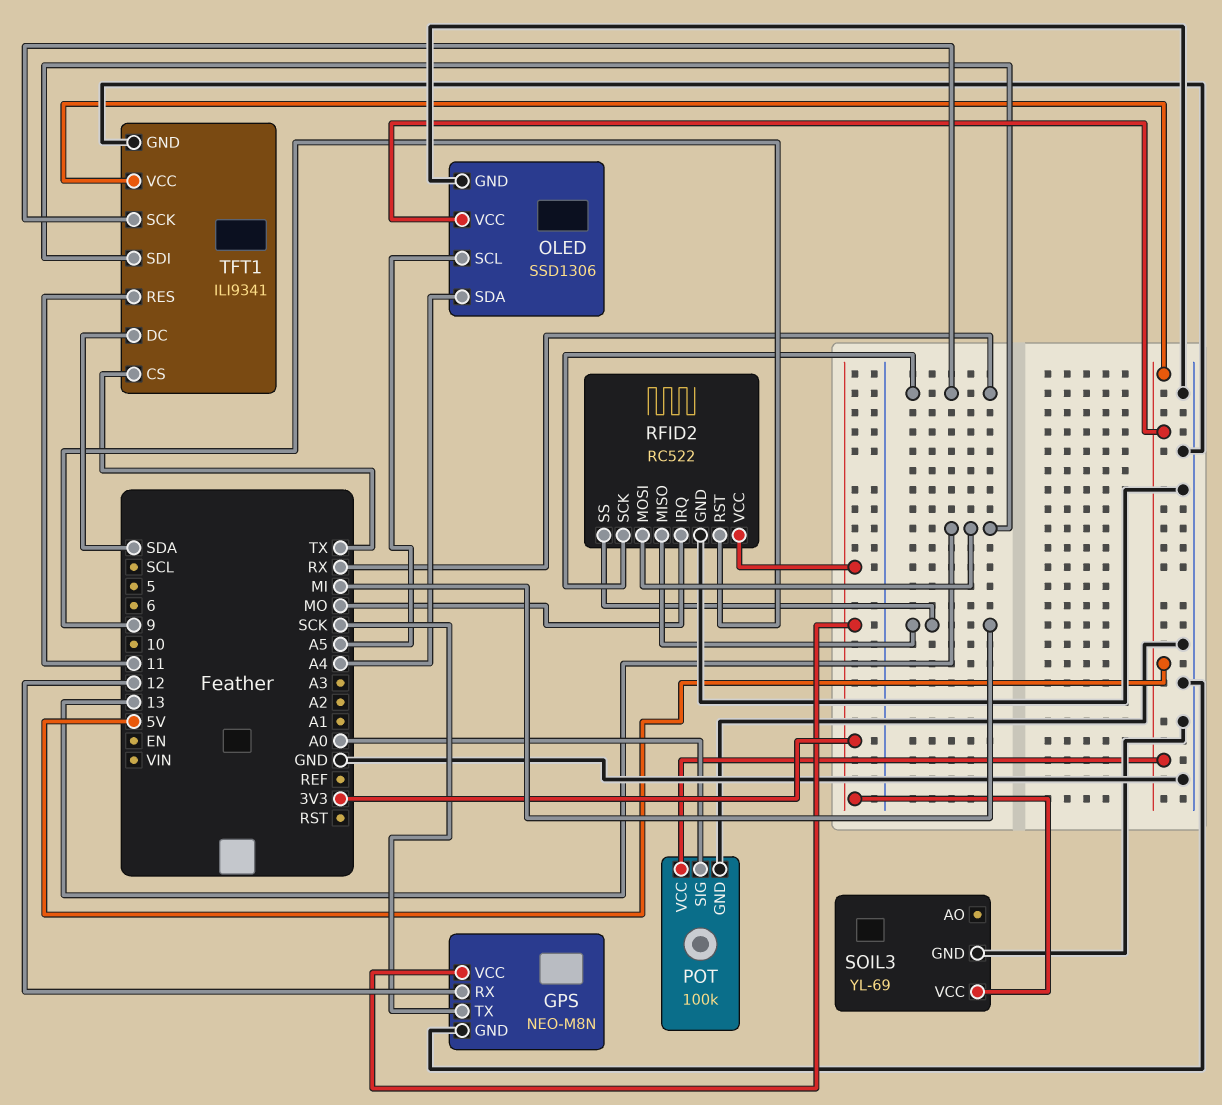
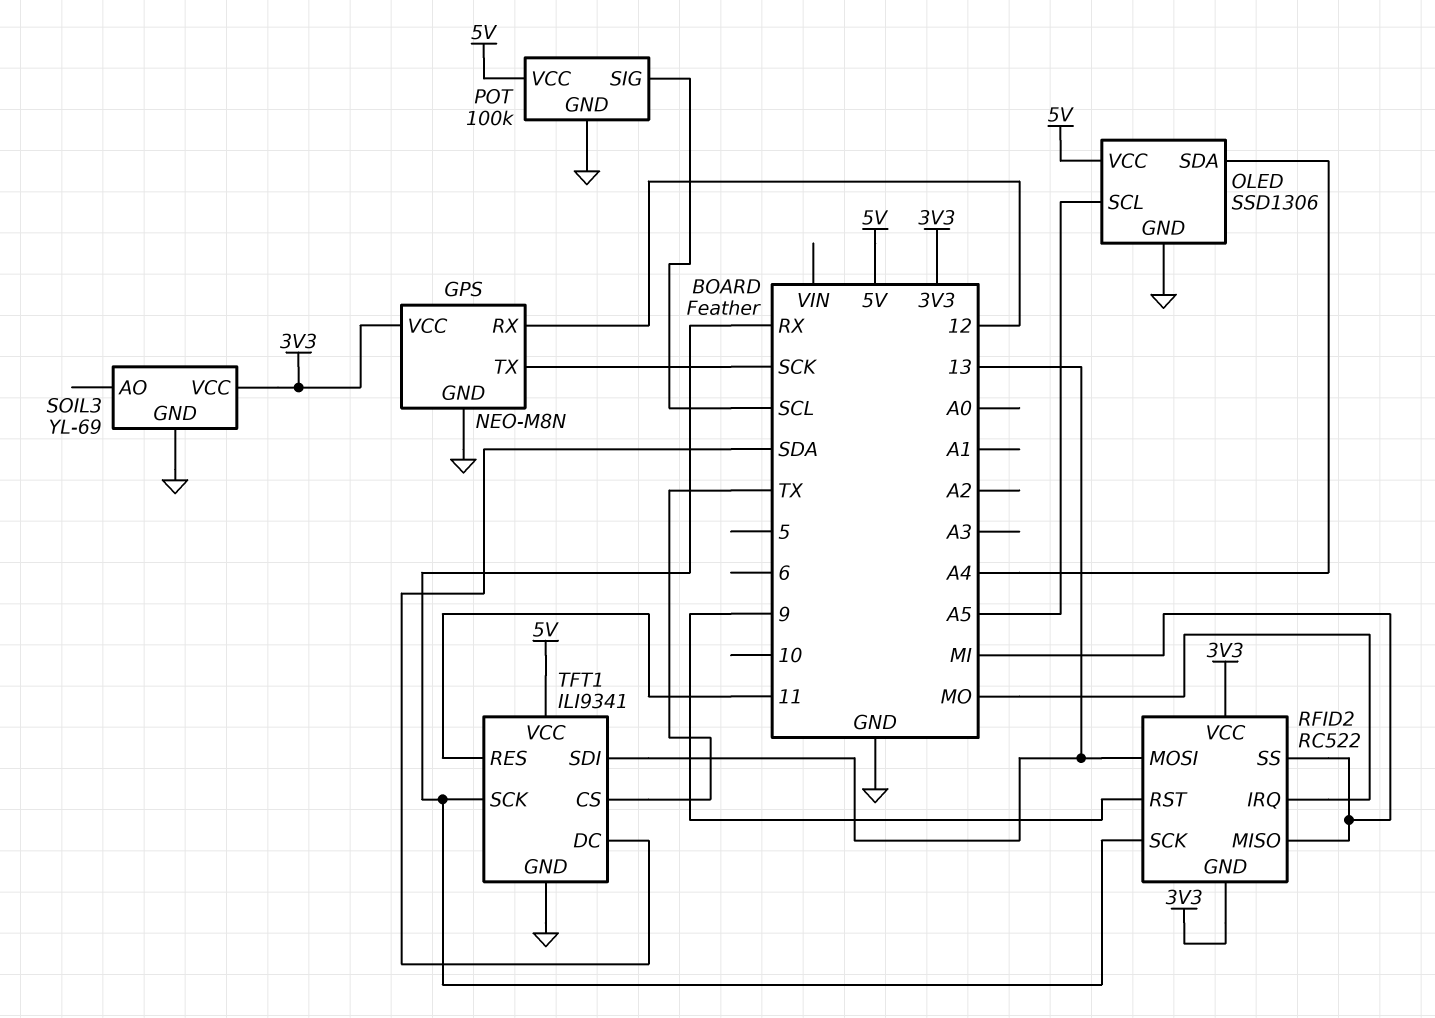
POT pin SIG: A0 -> SCL
RFID2 pin GND: GND -> 3V3

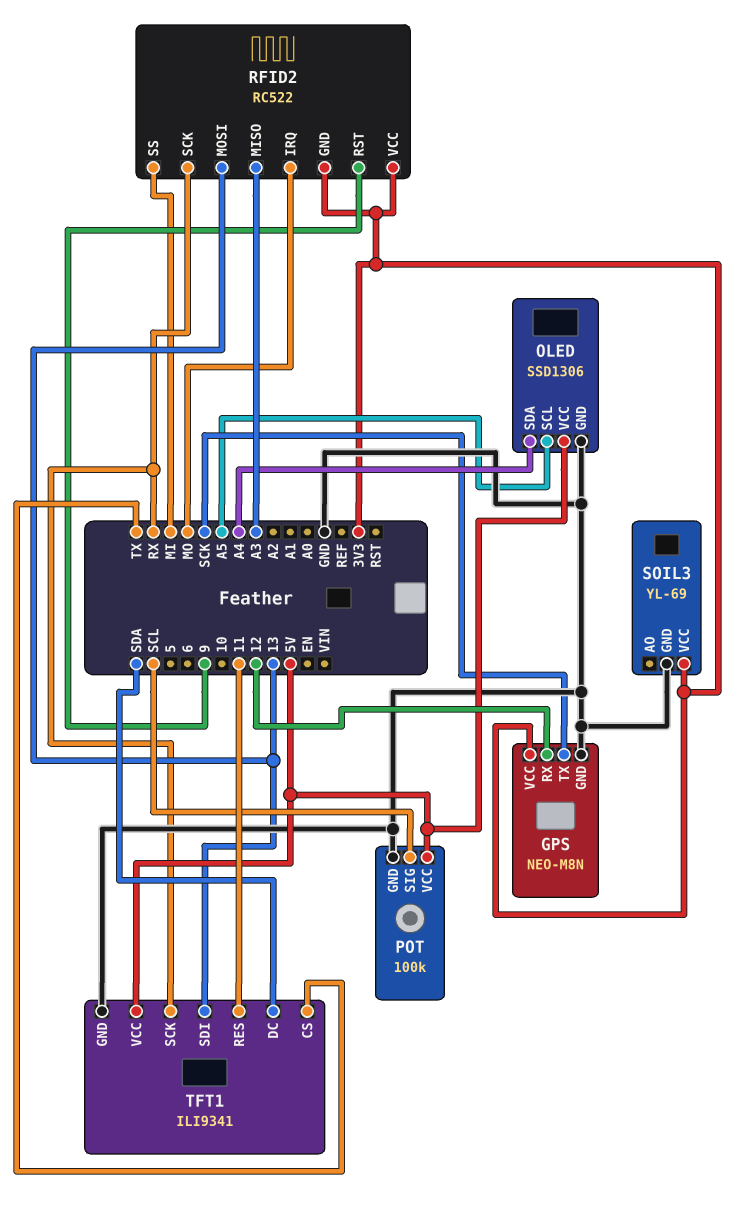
RFID2 pin MISO: MI -> A3

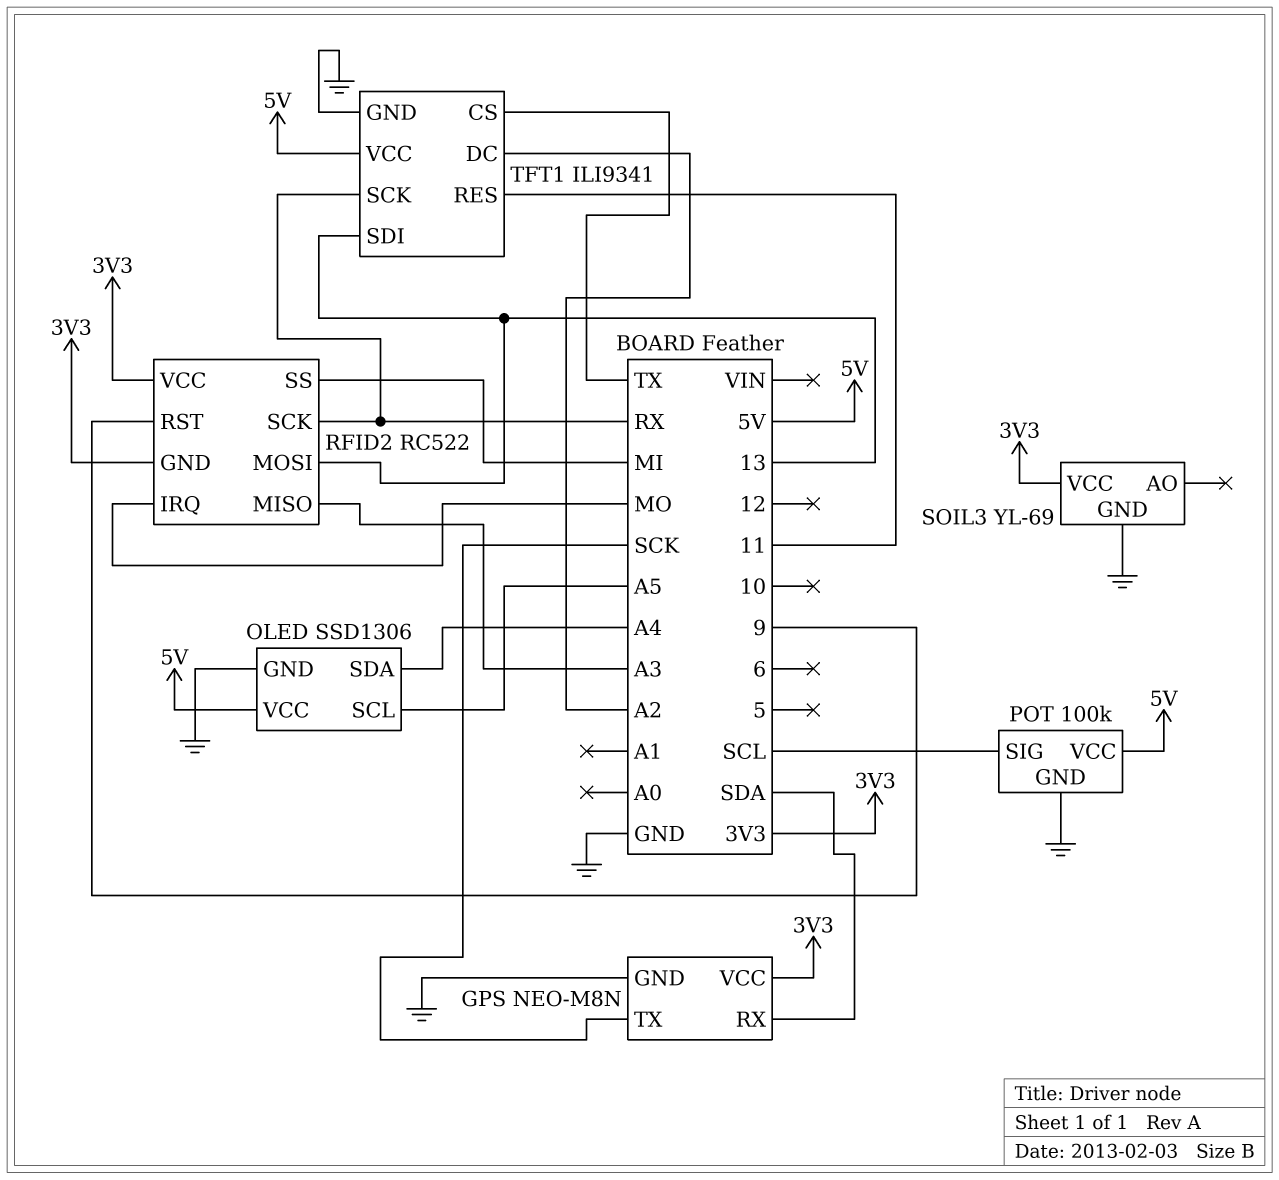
GPS pin RX: 12 -> SDA
TFT1 pin DC: SDA -> A2

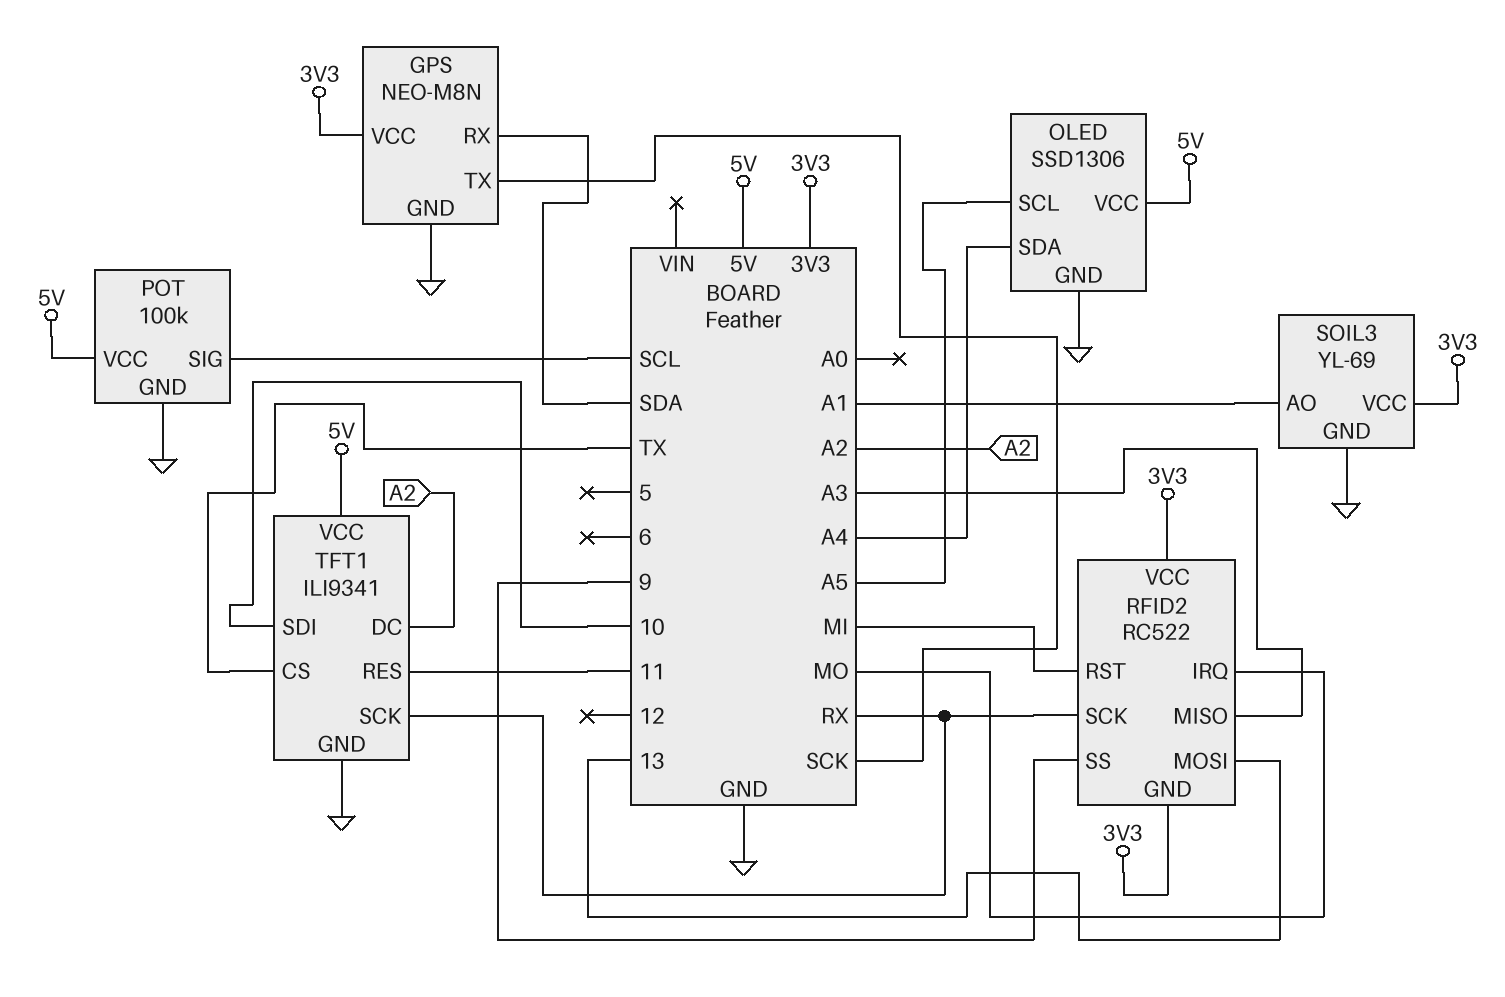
RFID2 pin RST: 9 -> MI
RFID2 pin SS: MI -> 9
SOIL3 pin AO: none -> A1
TFT1 pin SDI: 13 -> 10

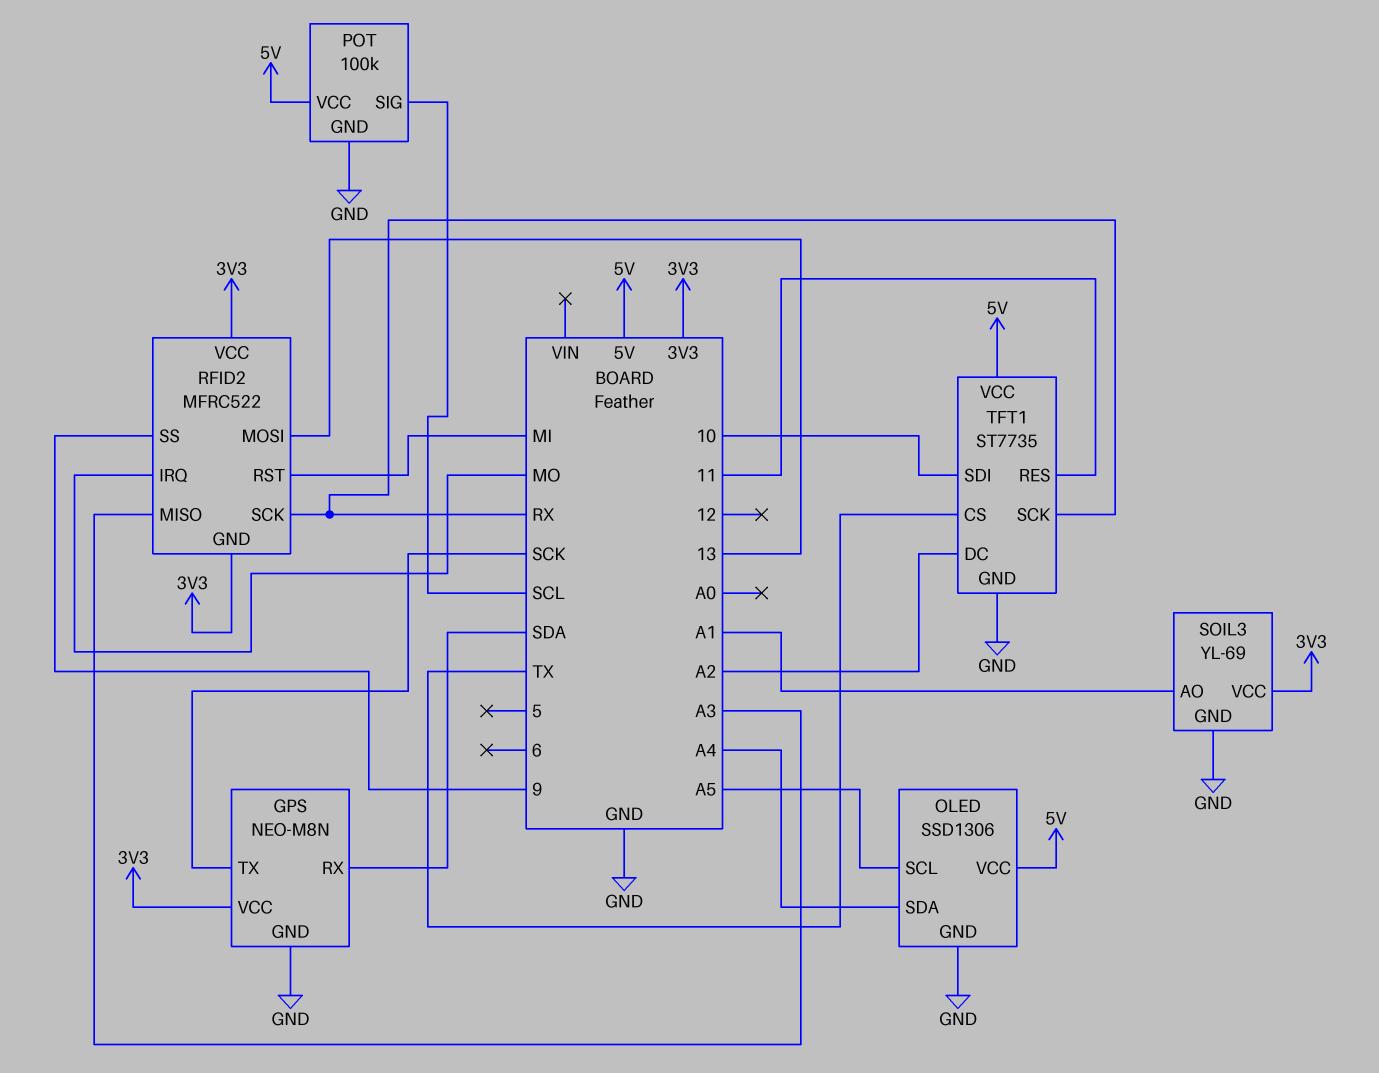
RFID2: RC522 -> MFRC522
TFT1: ILI9341 -> ST7735

